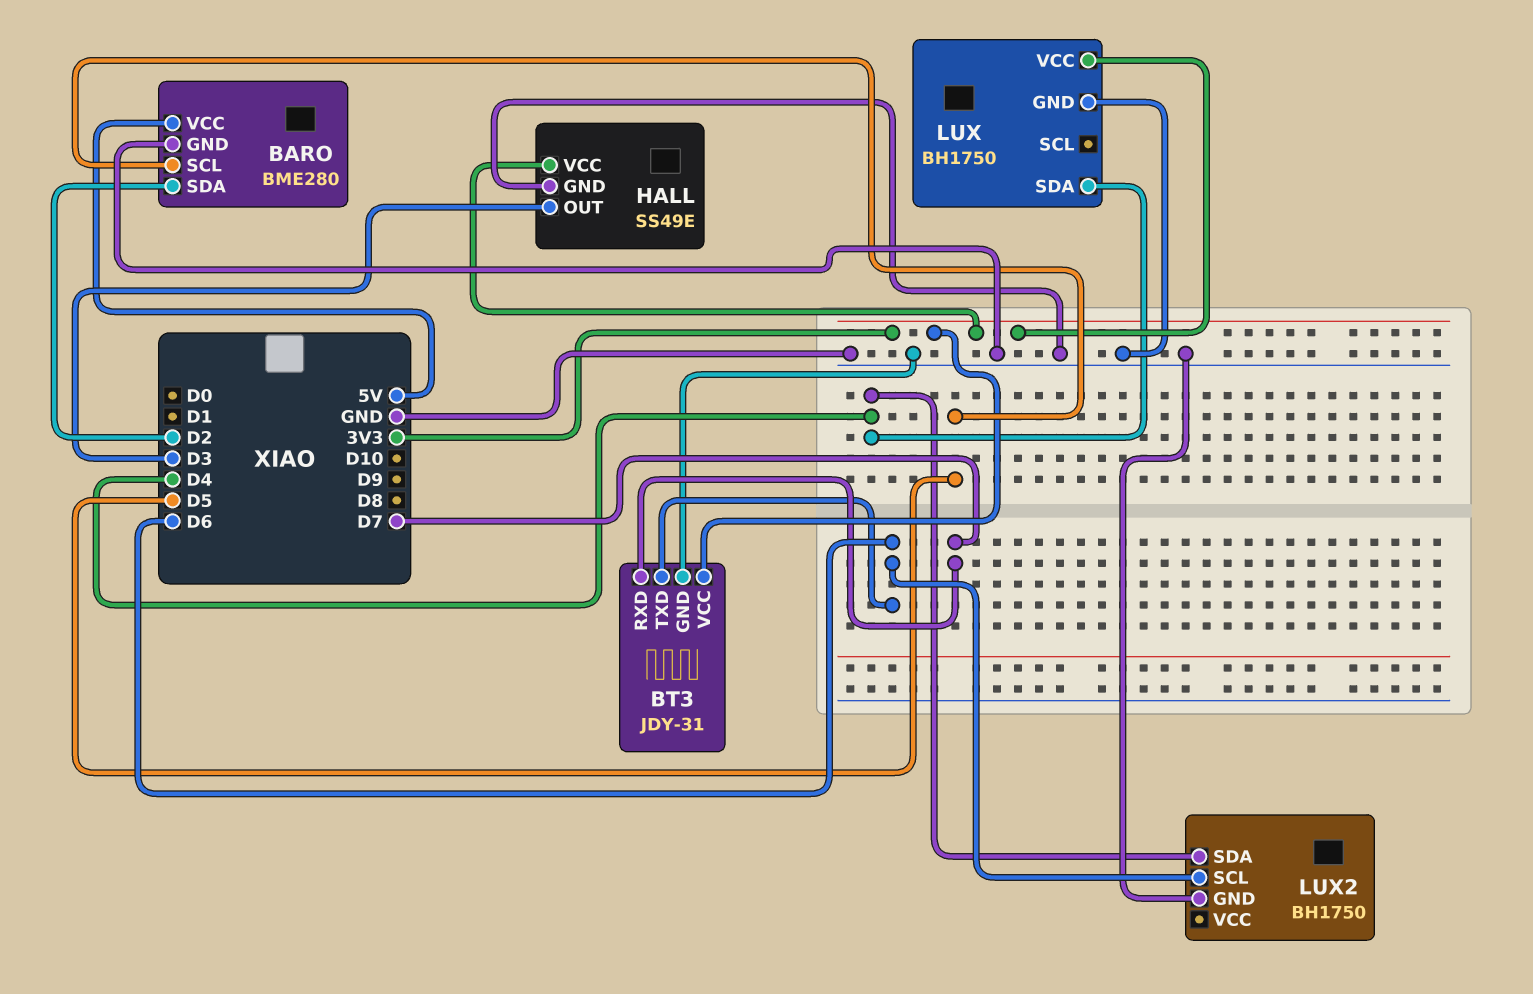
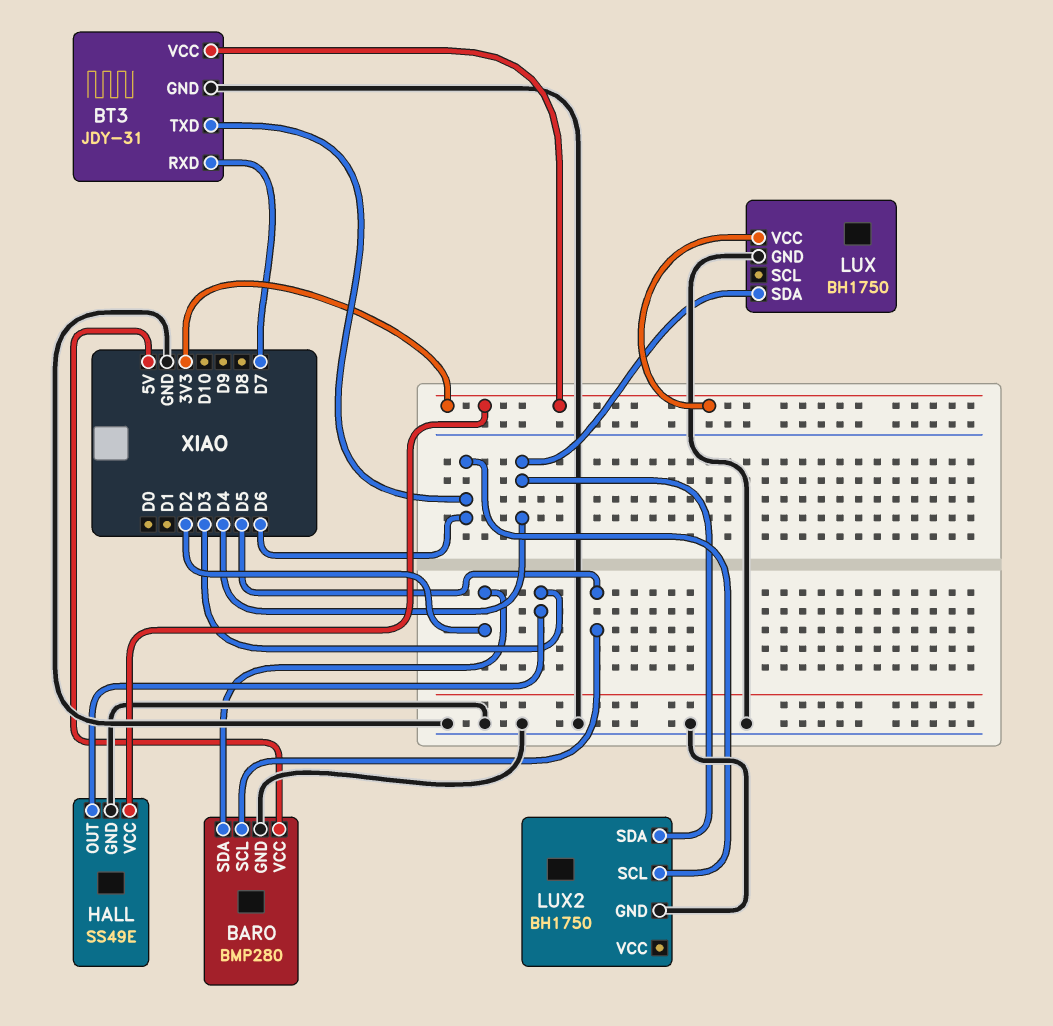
BARO: BME280 -> BMP280

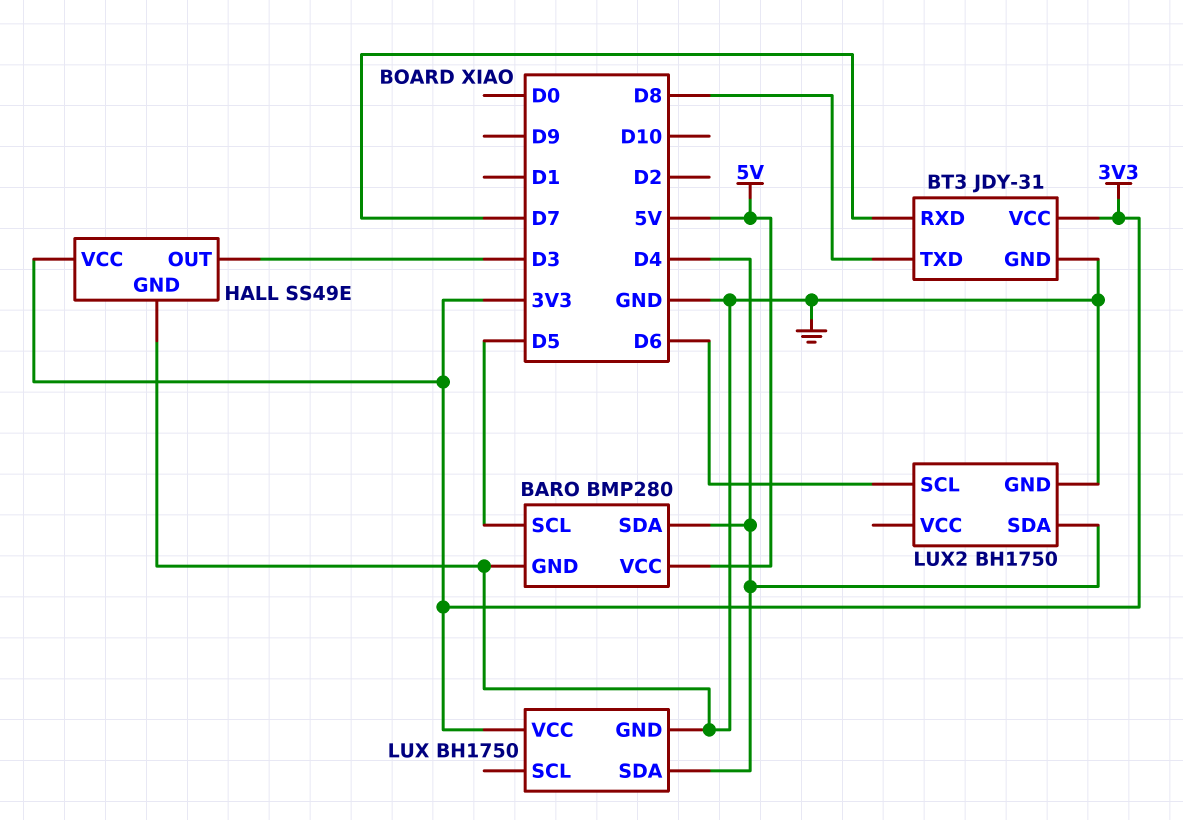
BARO pin SDA: D2 -> D4
BT3 pin TXD: D6 -> D8

